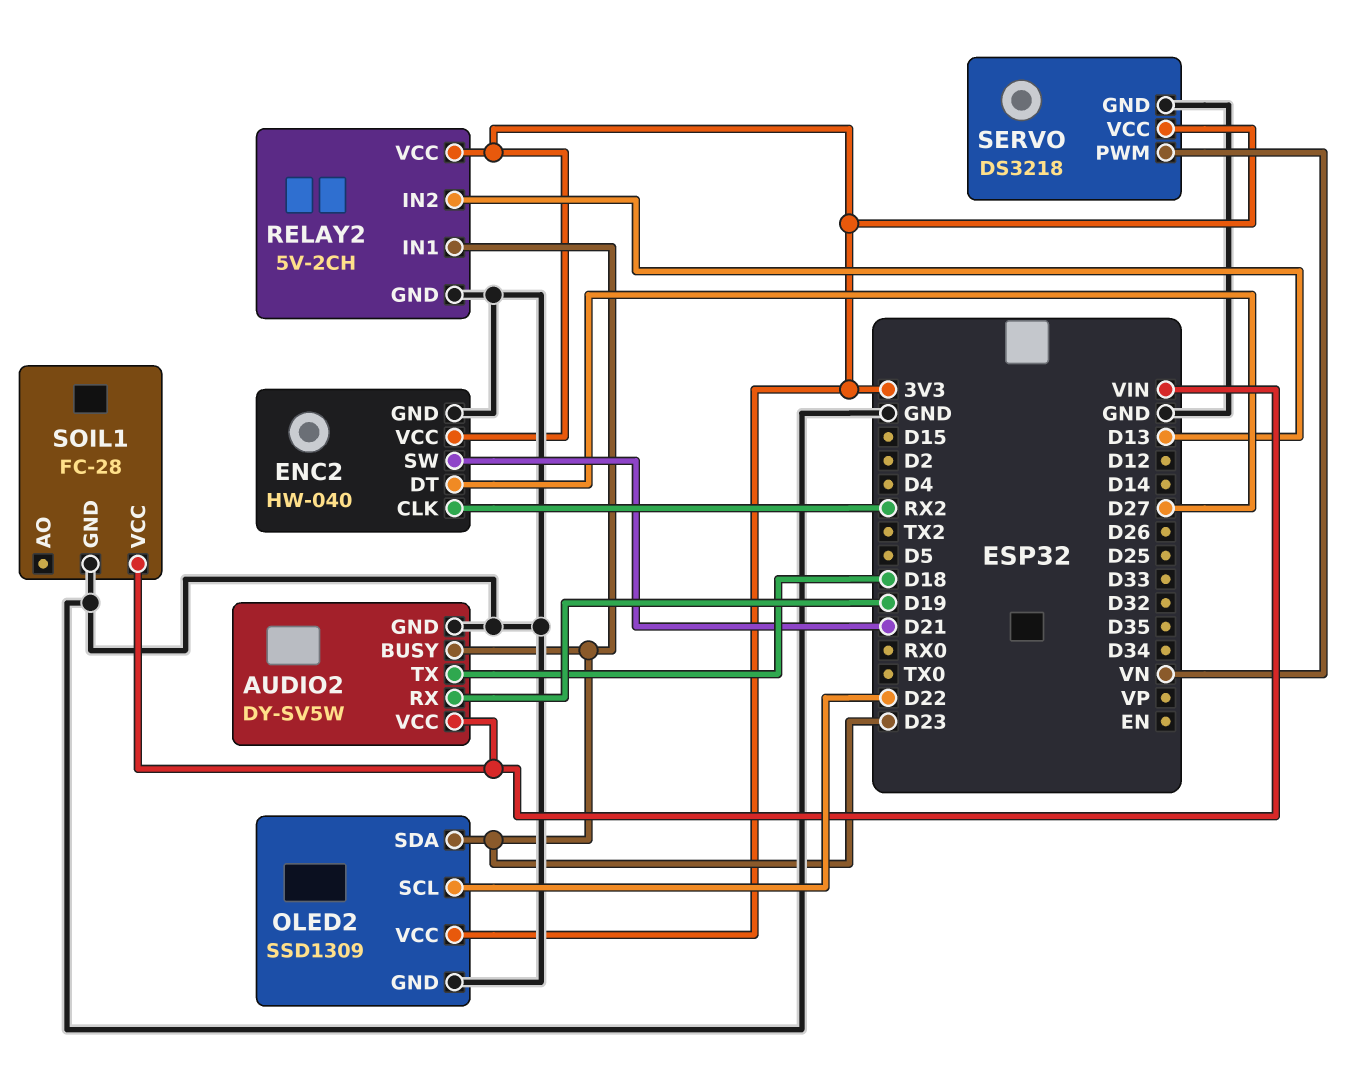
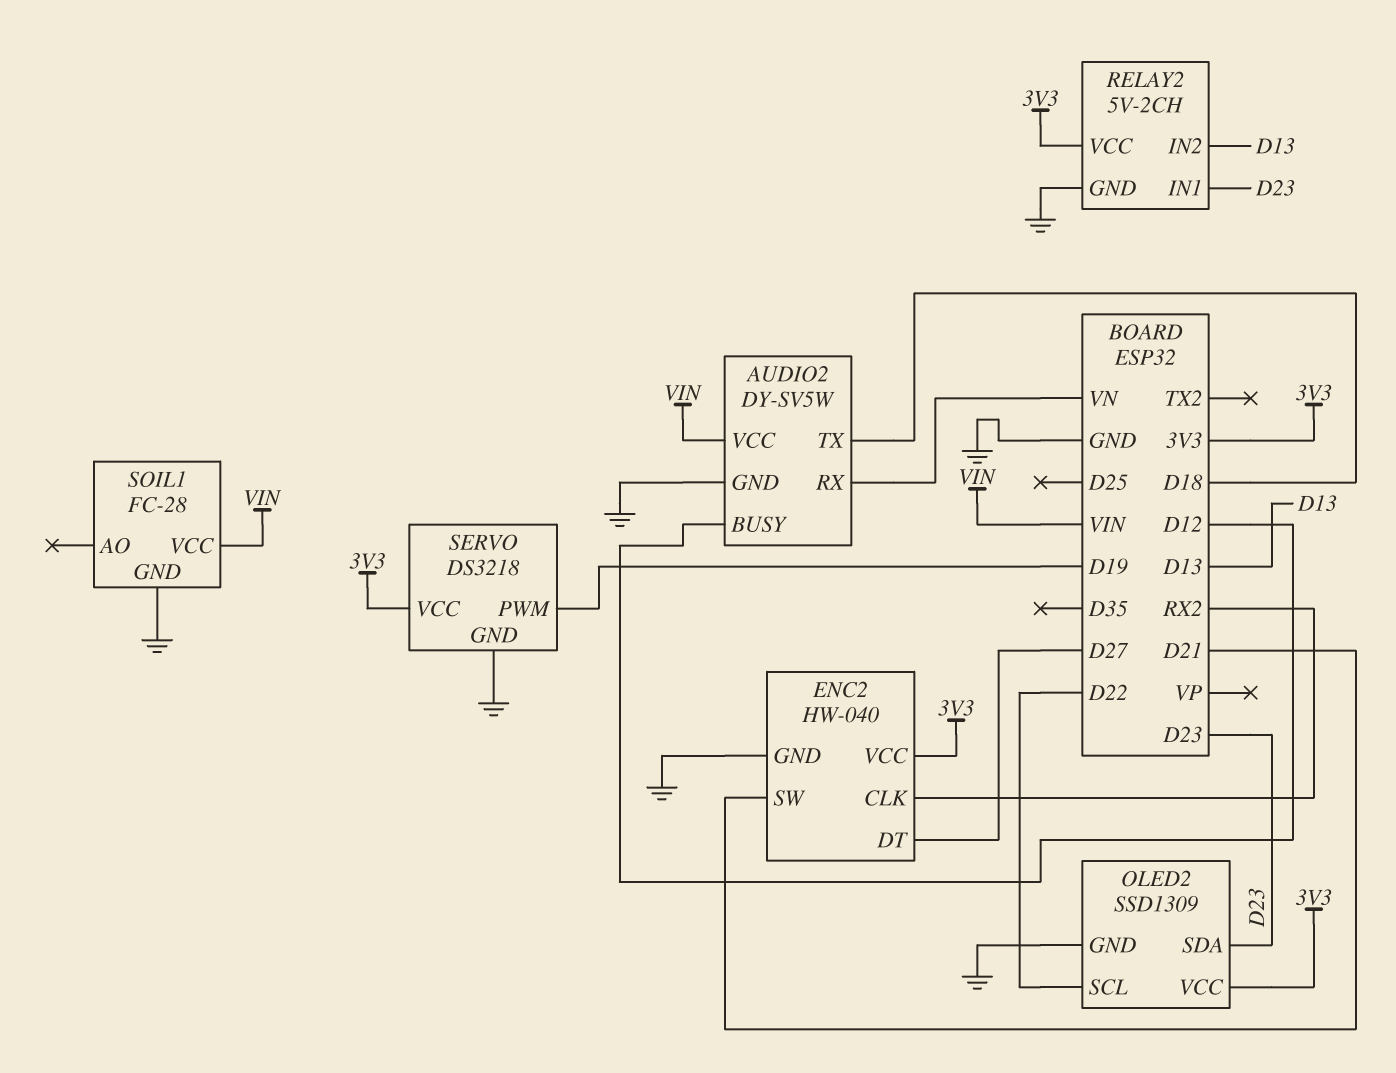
AUDIO2 pin BUSY: D23 -> D12
AUDIO2 pin RX: D19 -> VN
SERVO pin PWM: VN -> D19

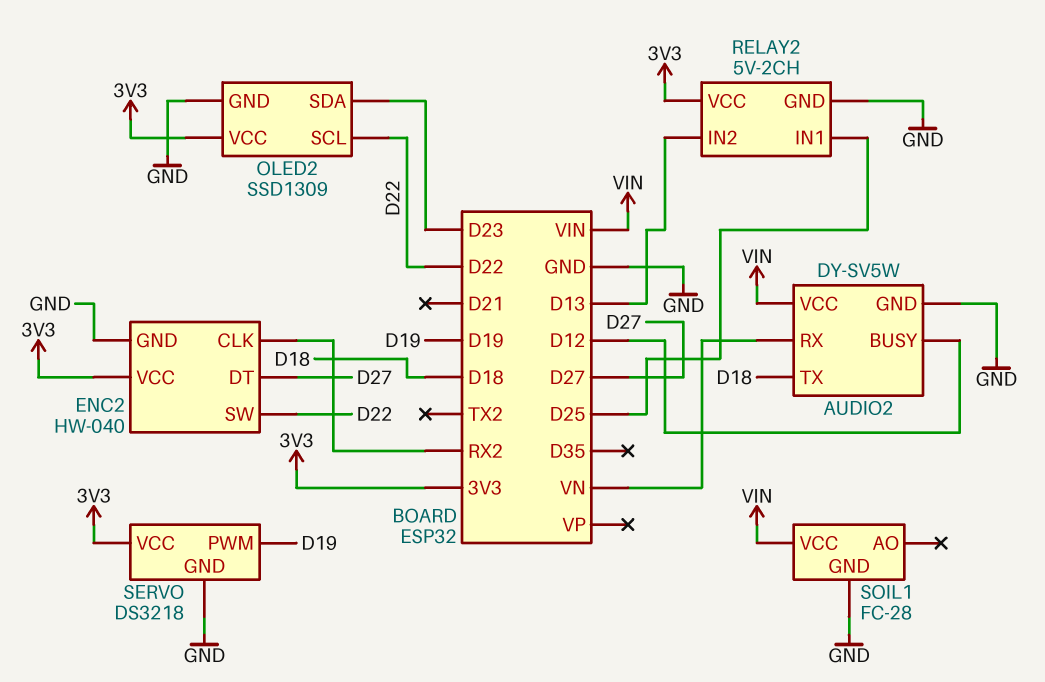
ENC2 pin SW: D21 -> D22
RELAY2 pin IN1: D23 -> D25

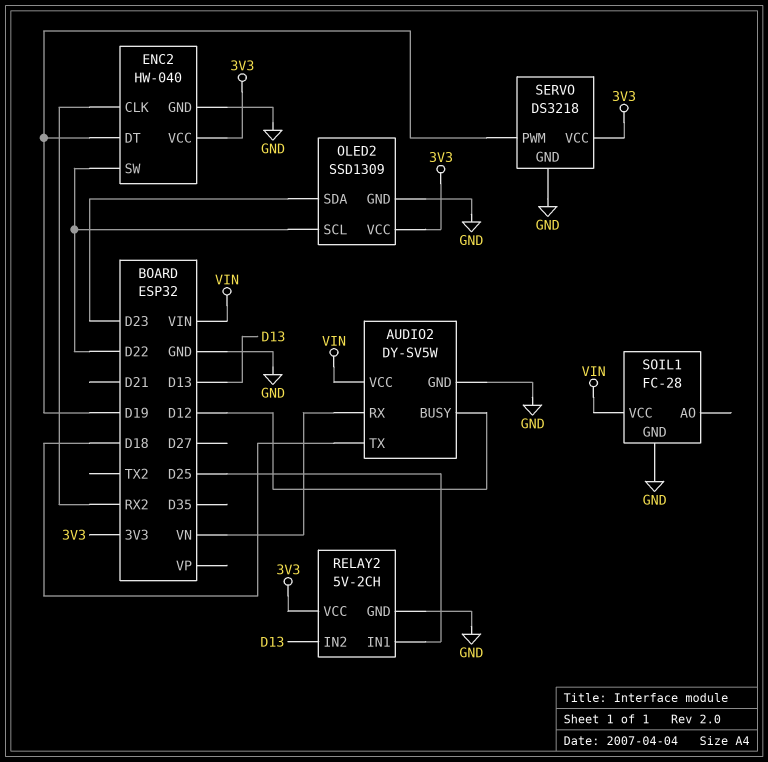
ENC2 pin DT: D27 -> D19

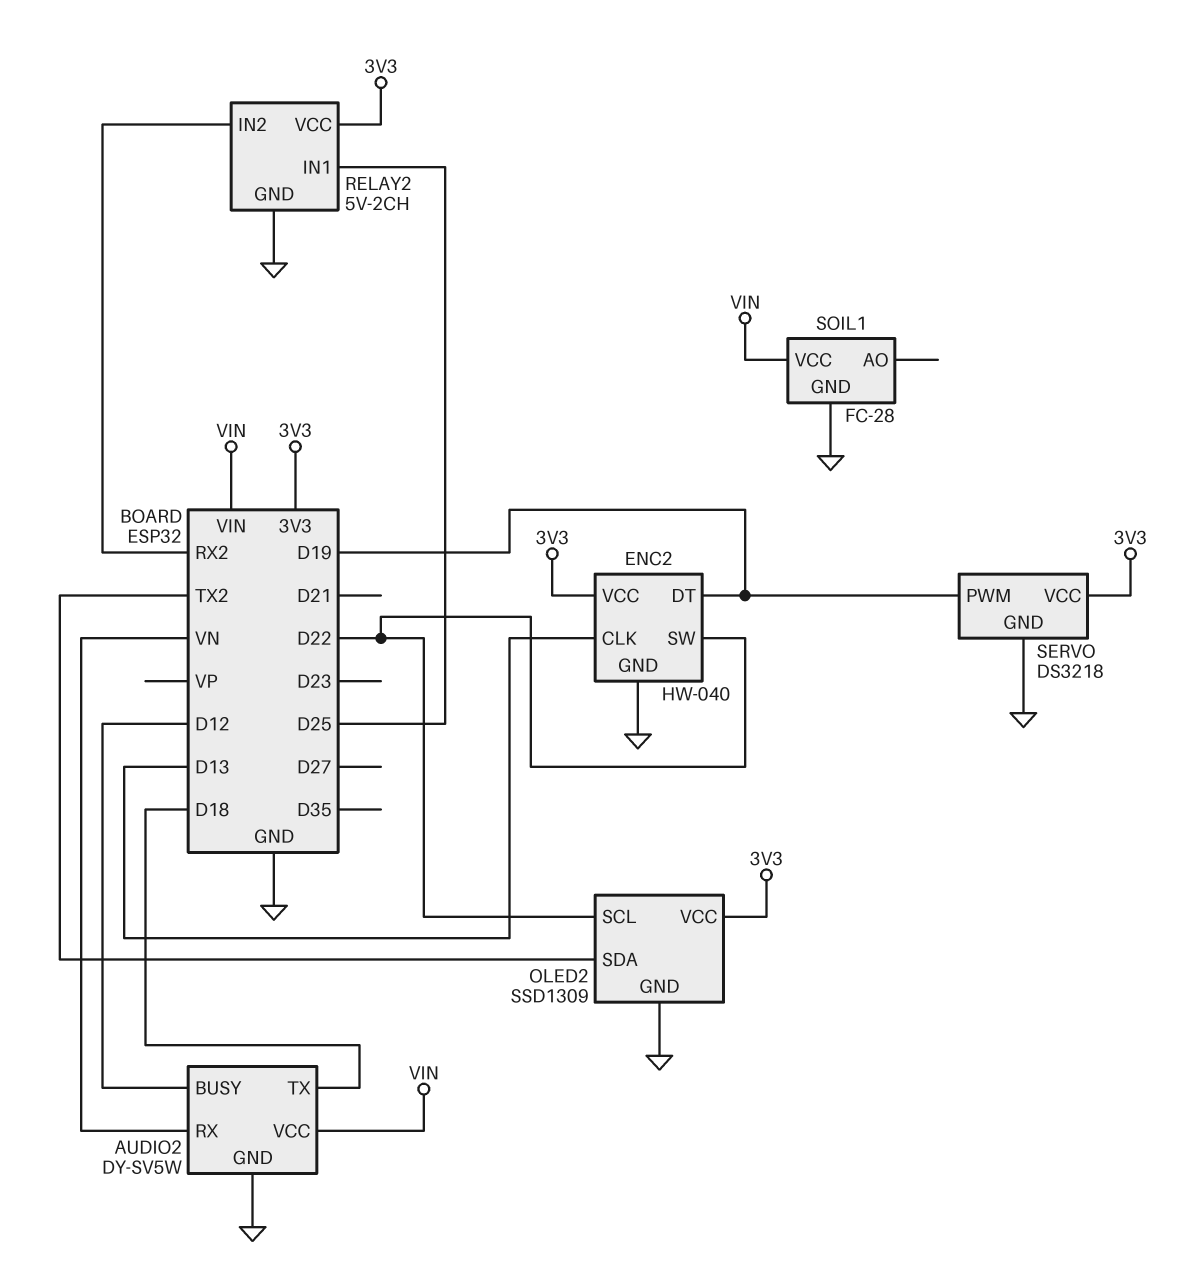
ENC2 pin CLK: RX2 -> D13
OLED2 pin SDA: D23 -> TX2
RELAY2 pin IN2: D13 -> RX2

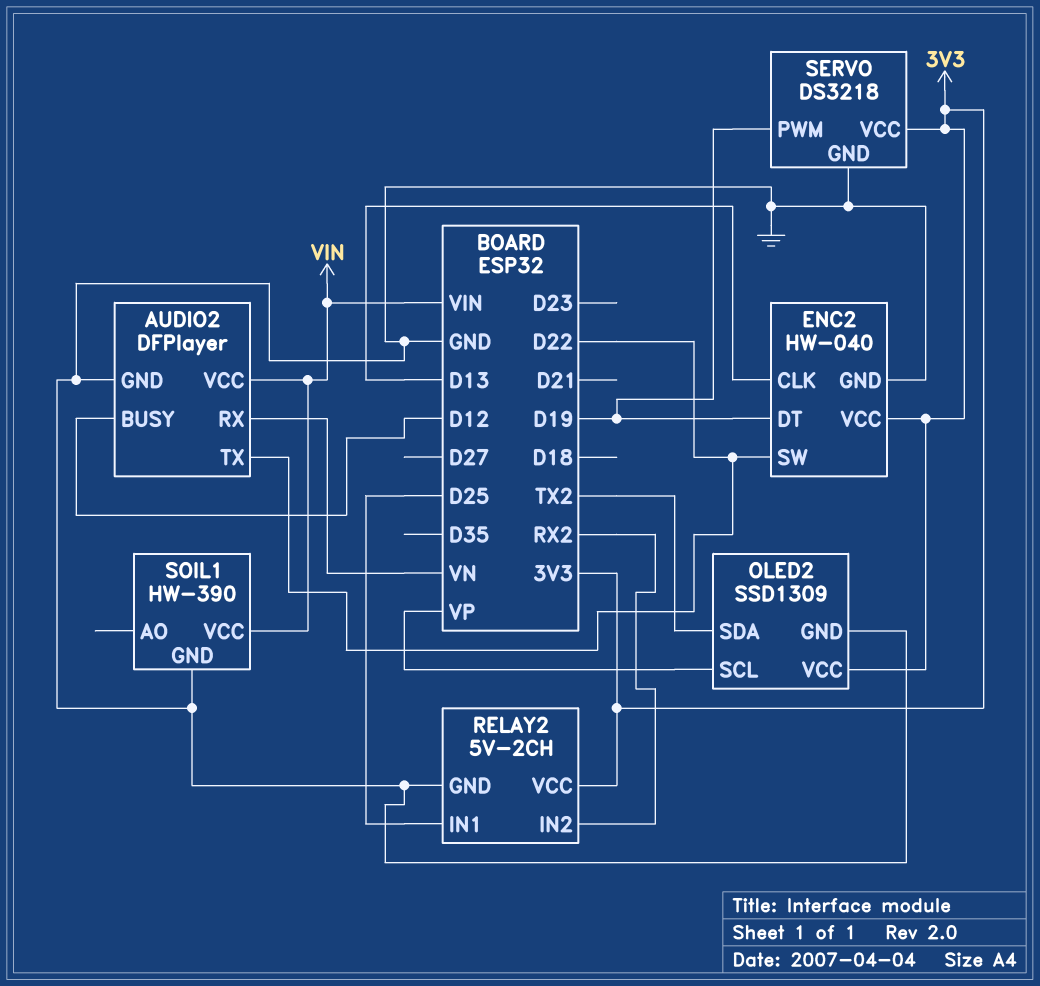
AUDIO2: DY-SV5W -> DFPlayer
AUDIO2 pin TX: D18 -> D22
OLED2 pin SCL: D22 -> VP
SOIL1: FC-28 -> HW-390

